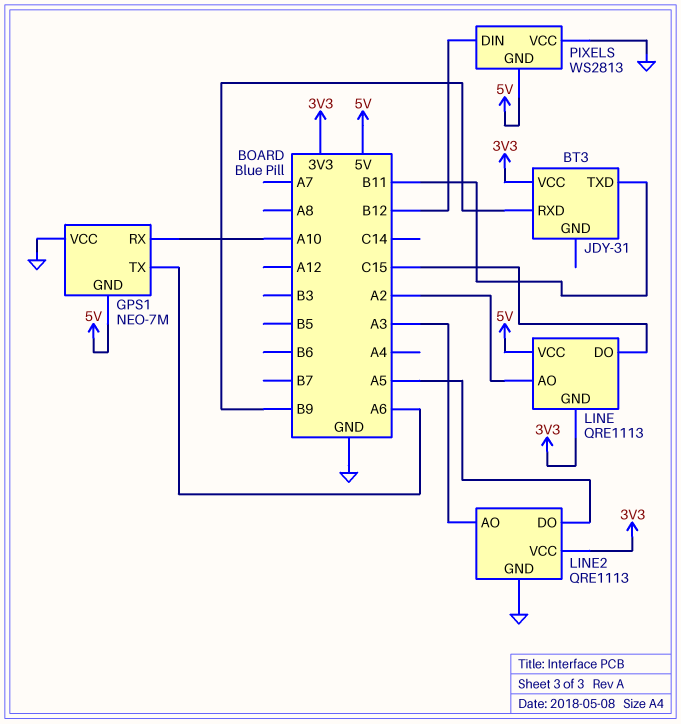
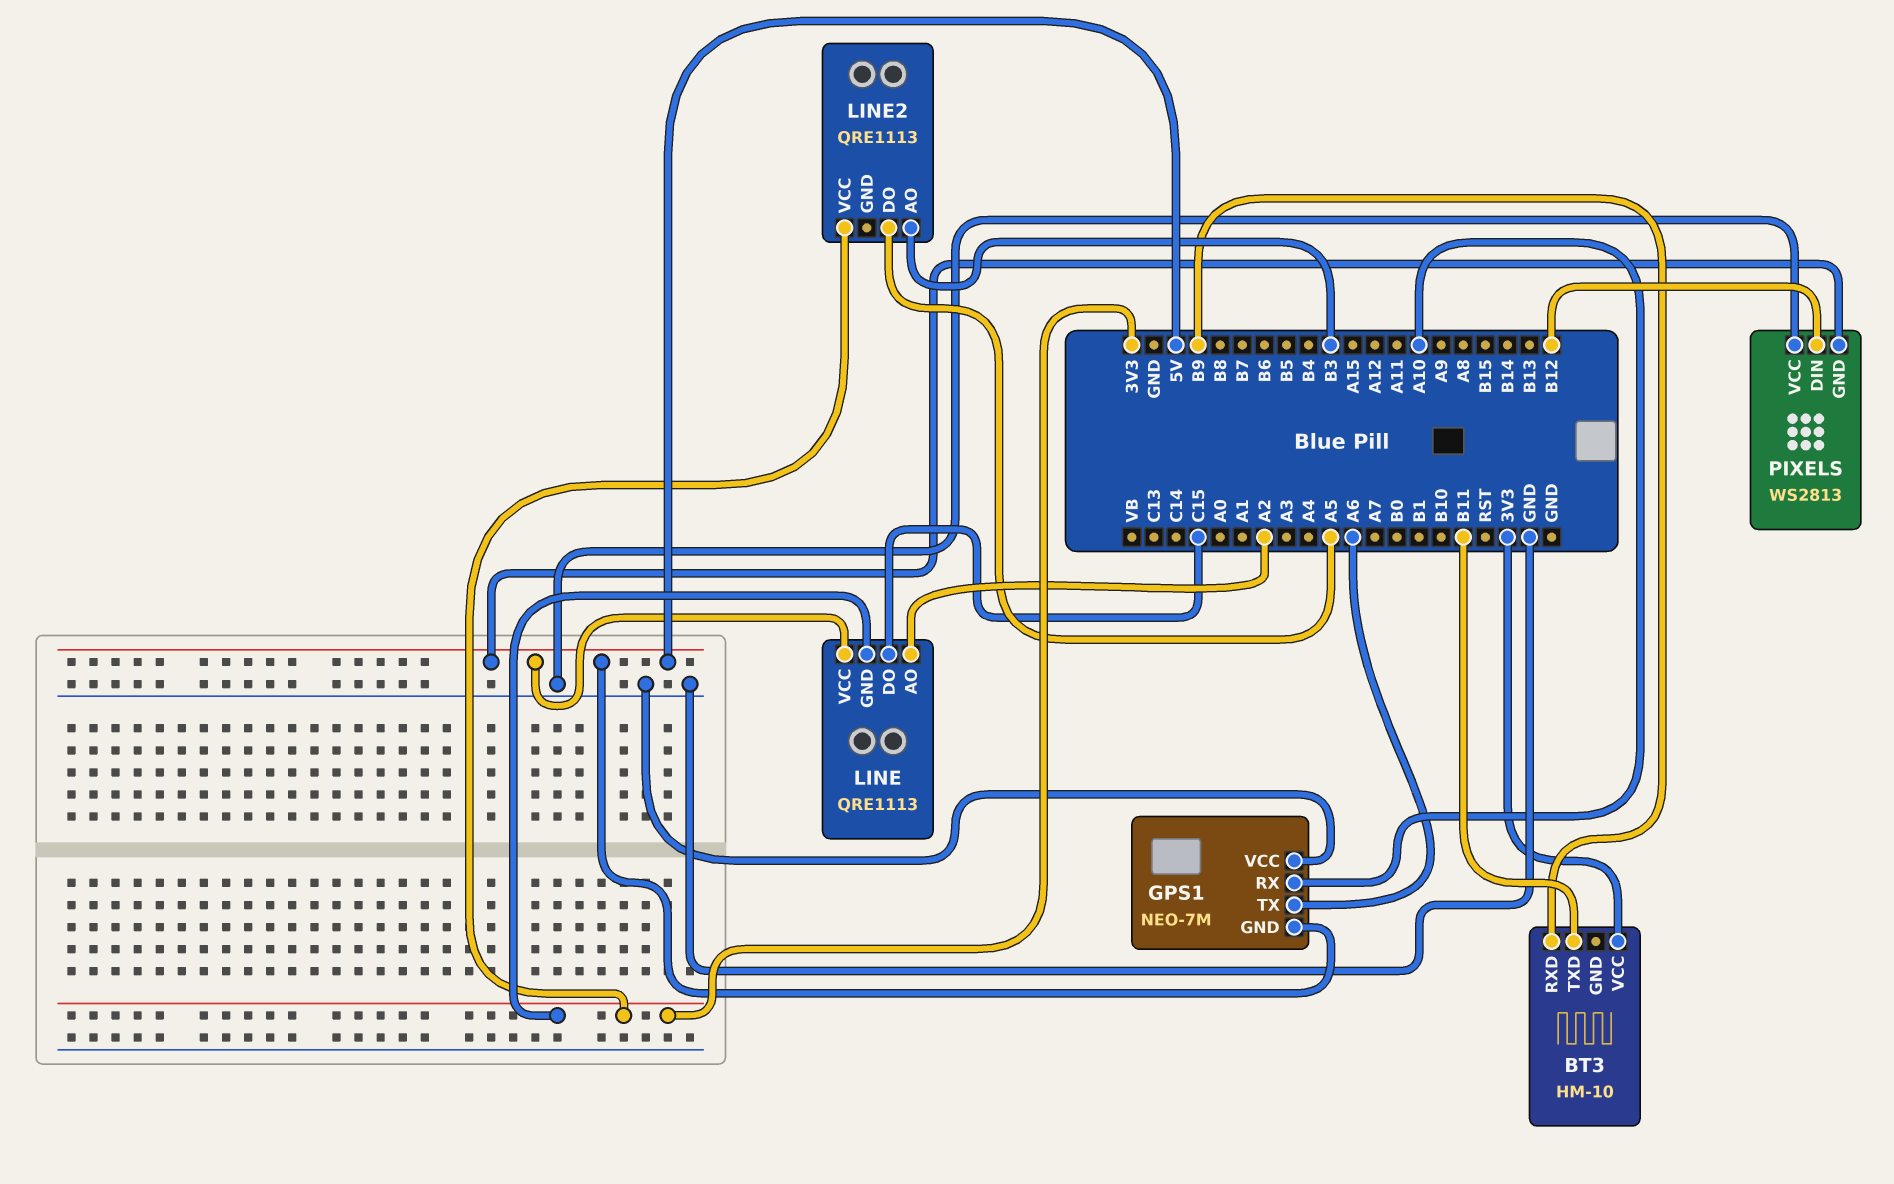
BT3: JDY-31 -> HM-10
LINE2 pin AO: A3 -> B3
LINE2 pin GND: GND -> none

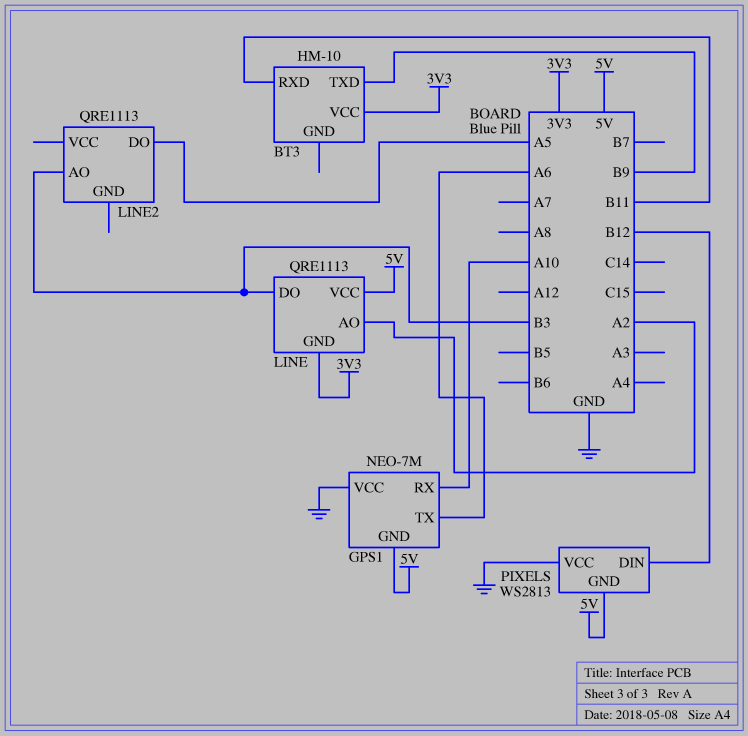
BT3 pin RXD: B9 -> B11
BT3 pin TXD: B11 -> B9
LINE pin DO: C15 -> B3
LINE2 pin VCC: 3V3 -> none

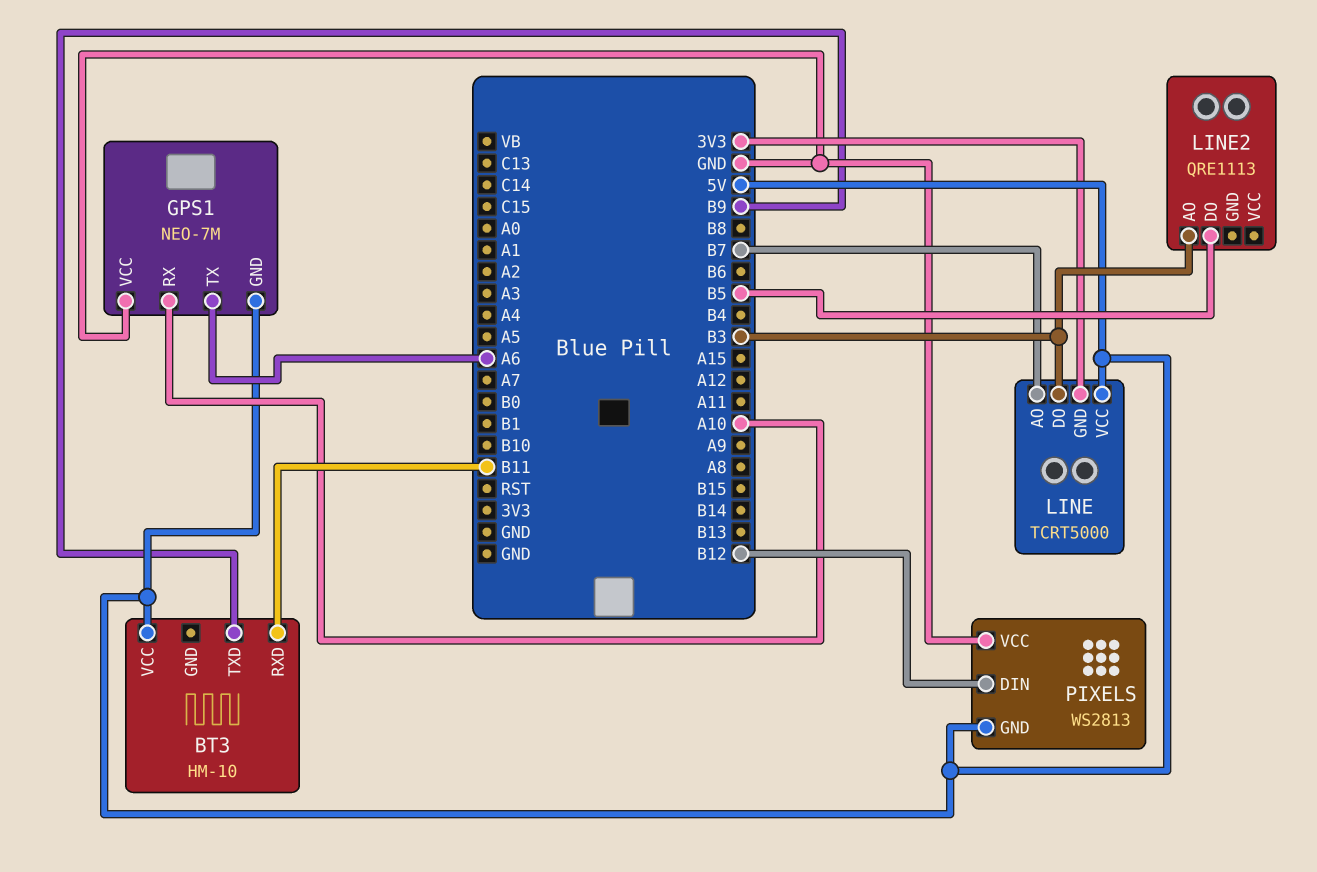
BT3 pin VCC: 3V3 -> 5V
LINE: QRE1113 -> TCRT5000
LINE pin AO: A2 -> B7
LINE2 pin DO: A5 -> B5

